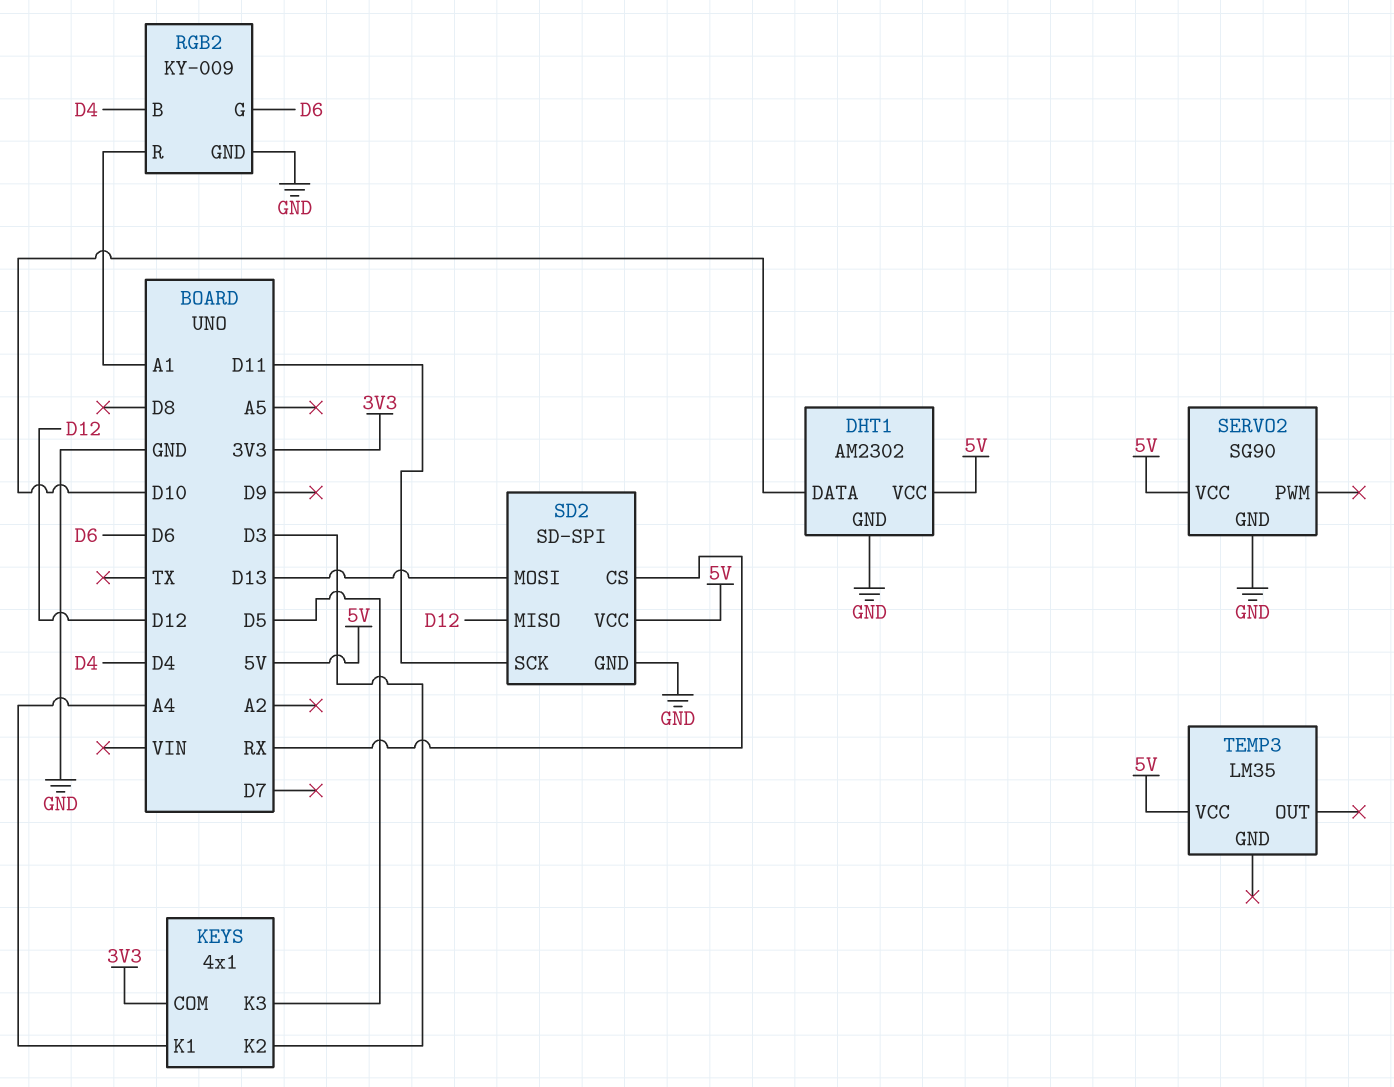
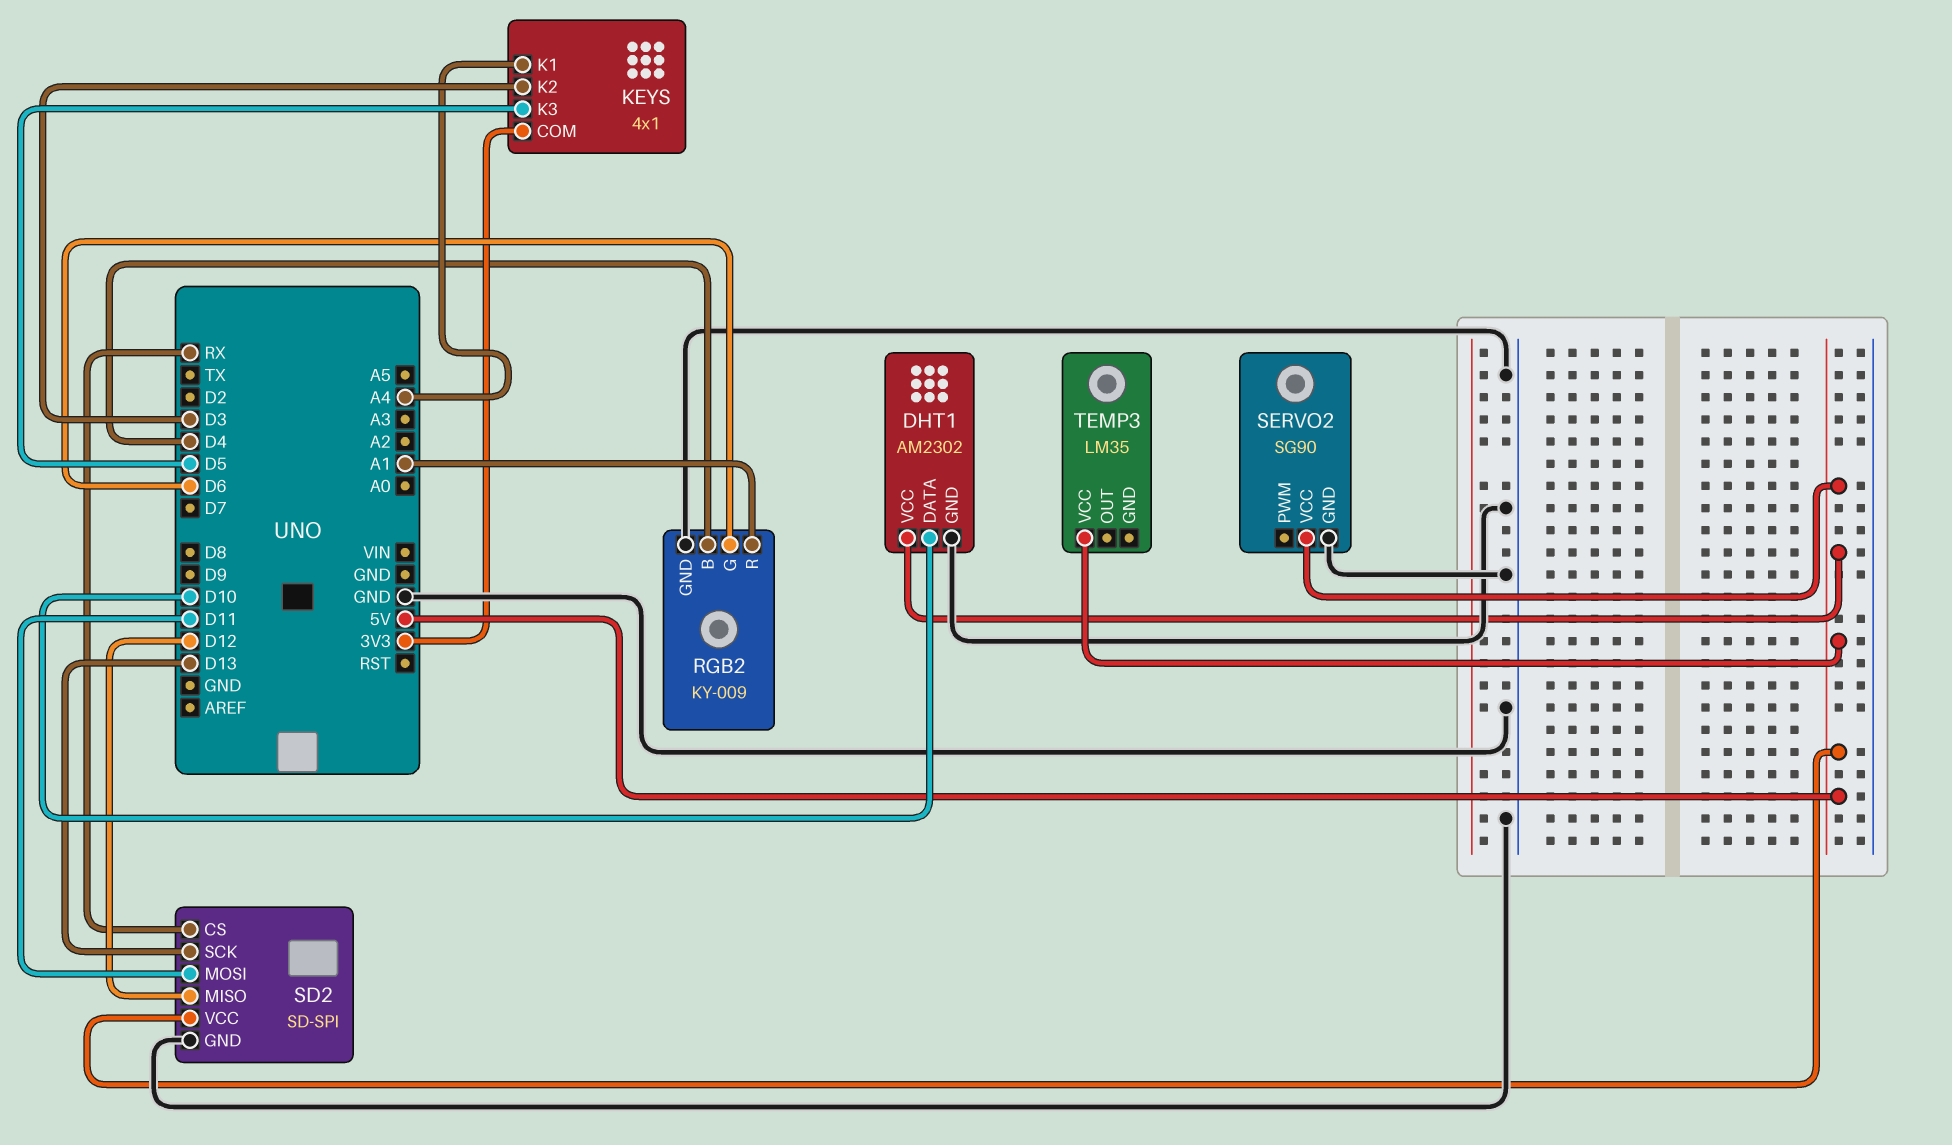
SD2 pin MOSI: D13 -> D11
SD2 pin SCK: D11 -> D13

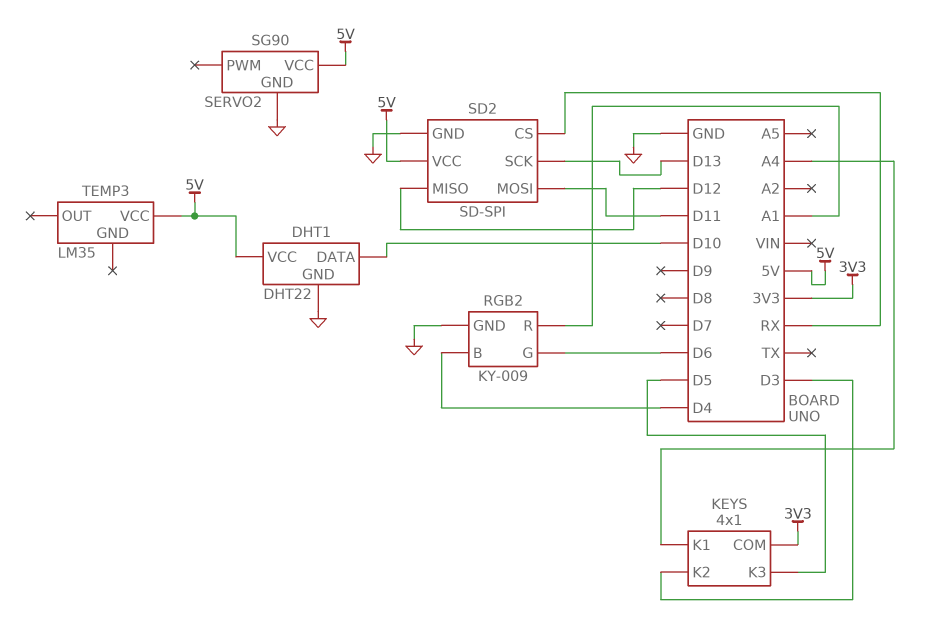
DHT1: AM2302 -> DHT22

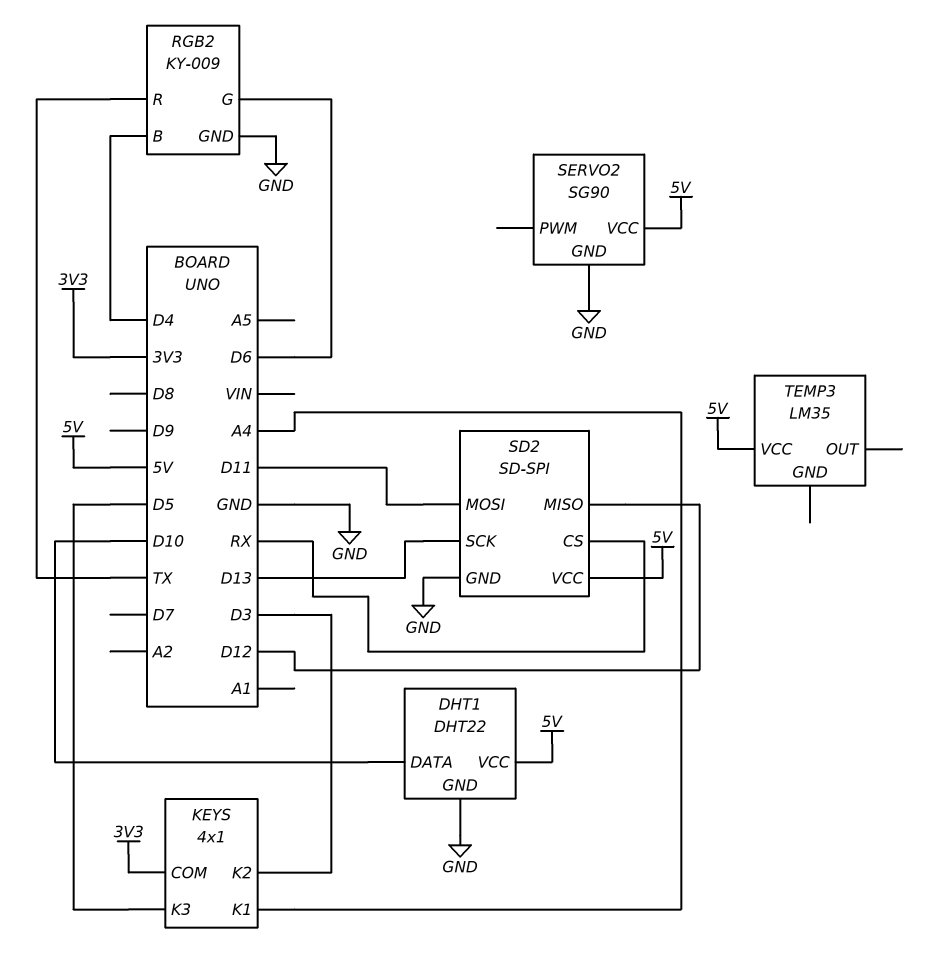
RGB2 pin R: A1 -> TX

